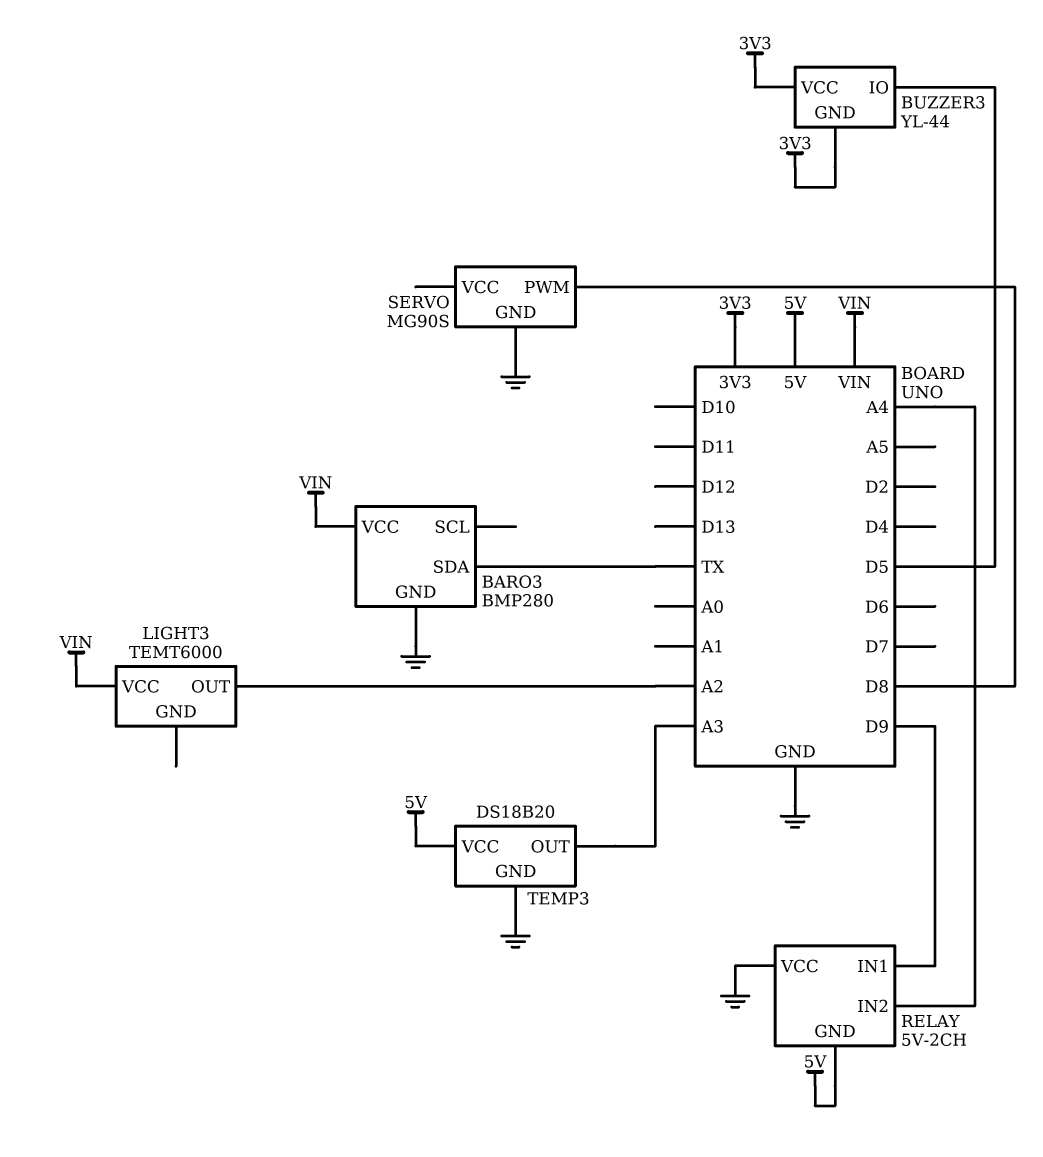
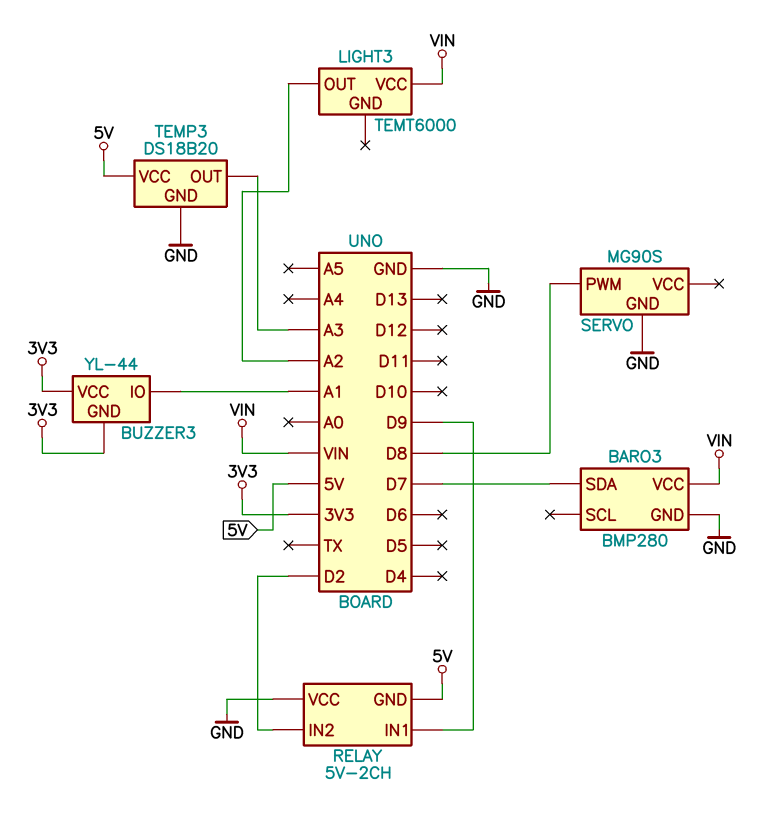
BARO3 pin SDA: TX -> D7
BUZZER3 pin IO: D5 -> A1
RELAY pin IN2: A4 -> D2

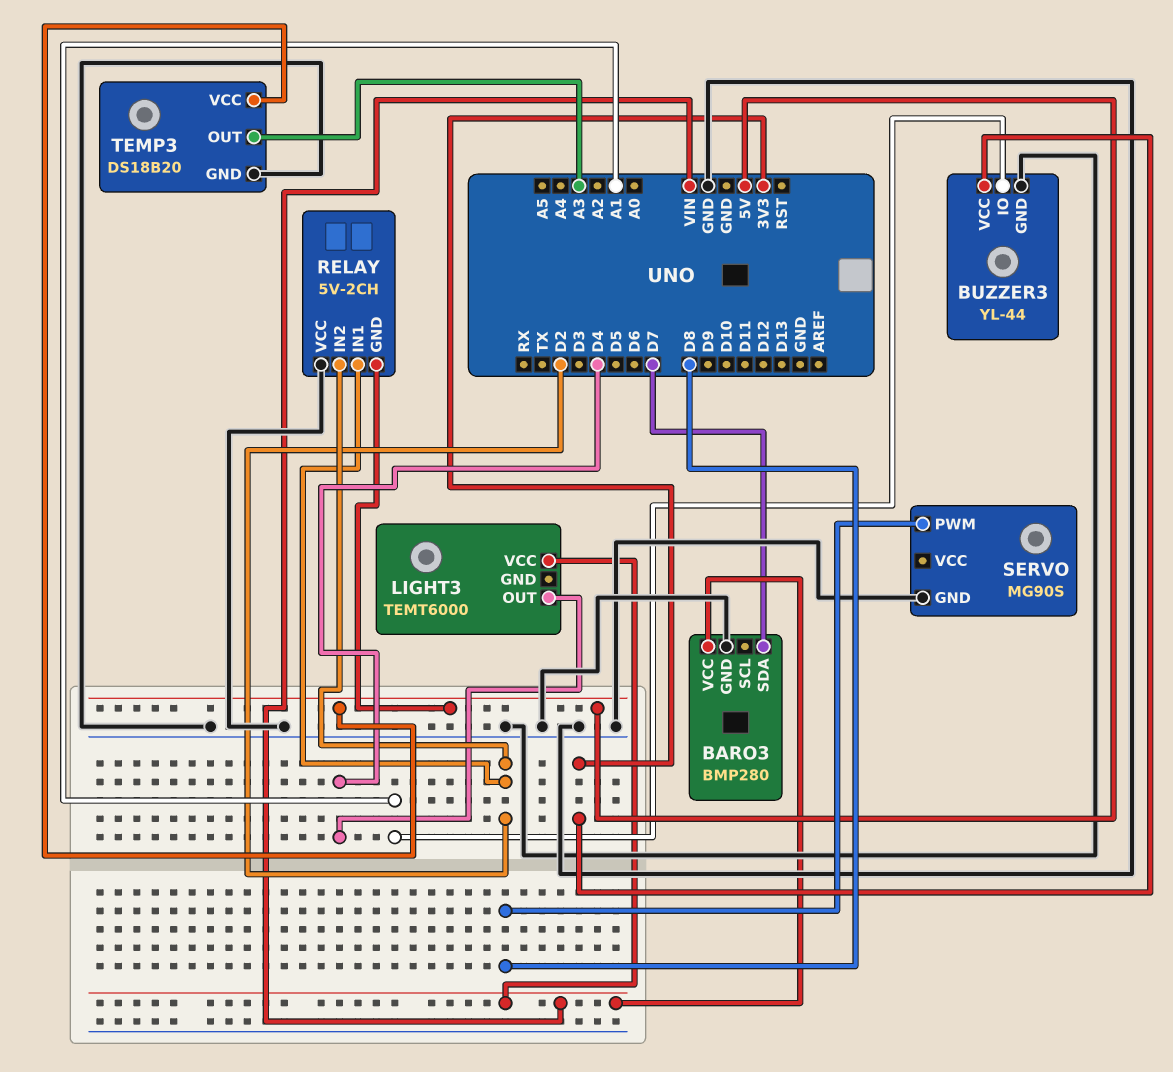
BUZZER3 pin GND: 3V3 -> GND
LIGHT3 pin OUT: A2 -> D4
RELAY pin IN1: D9 -> D2

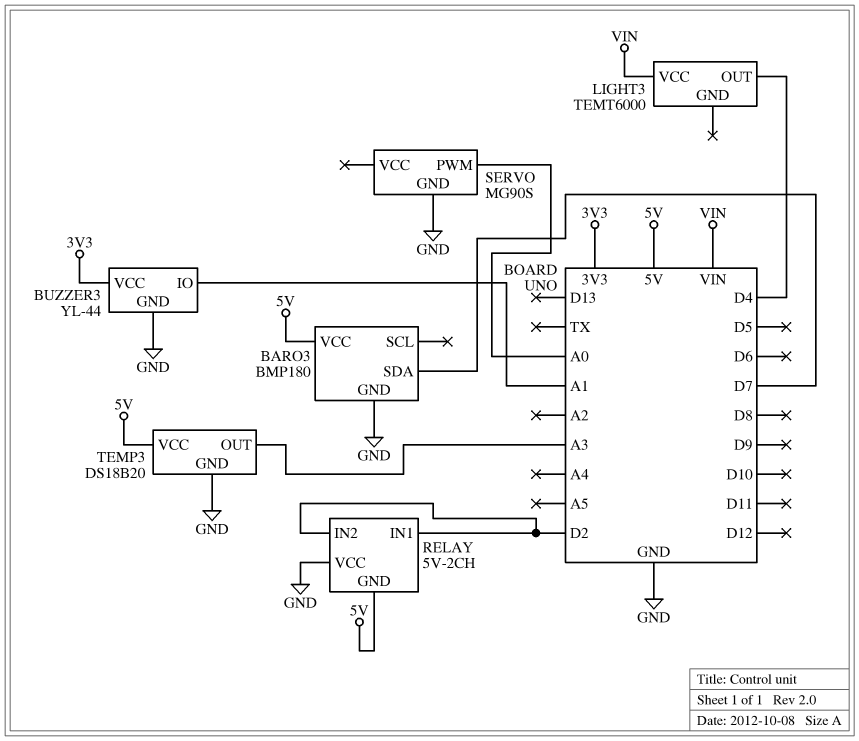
BARO3: BMP280 -> BMP180
BARO3 pin VCC: VIN -> 5V
SERVO pin PWM: D8 -> A0

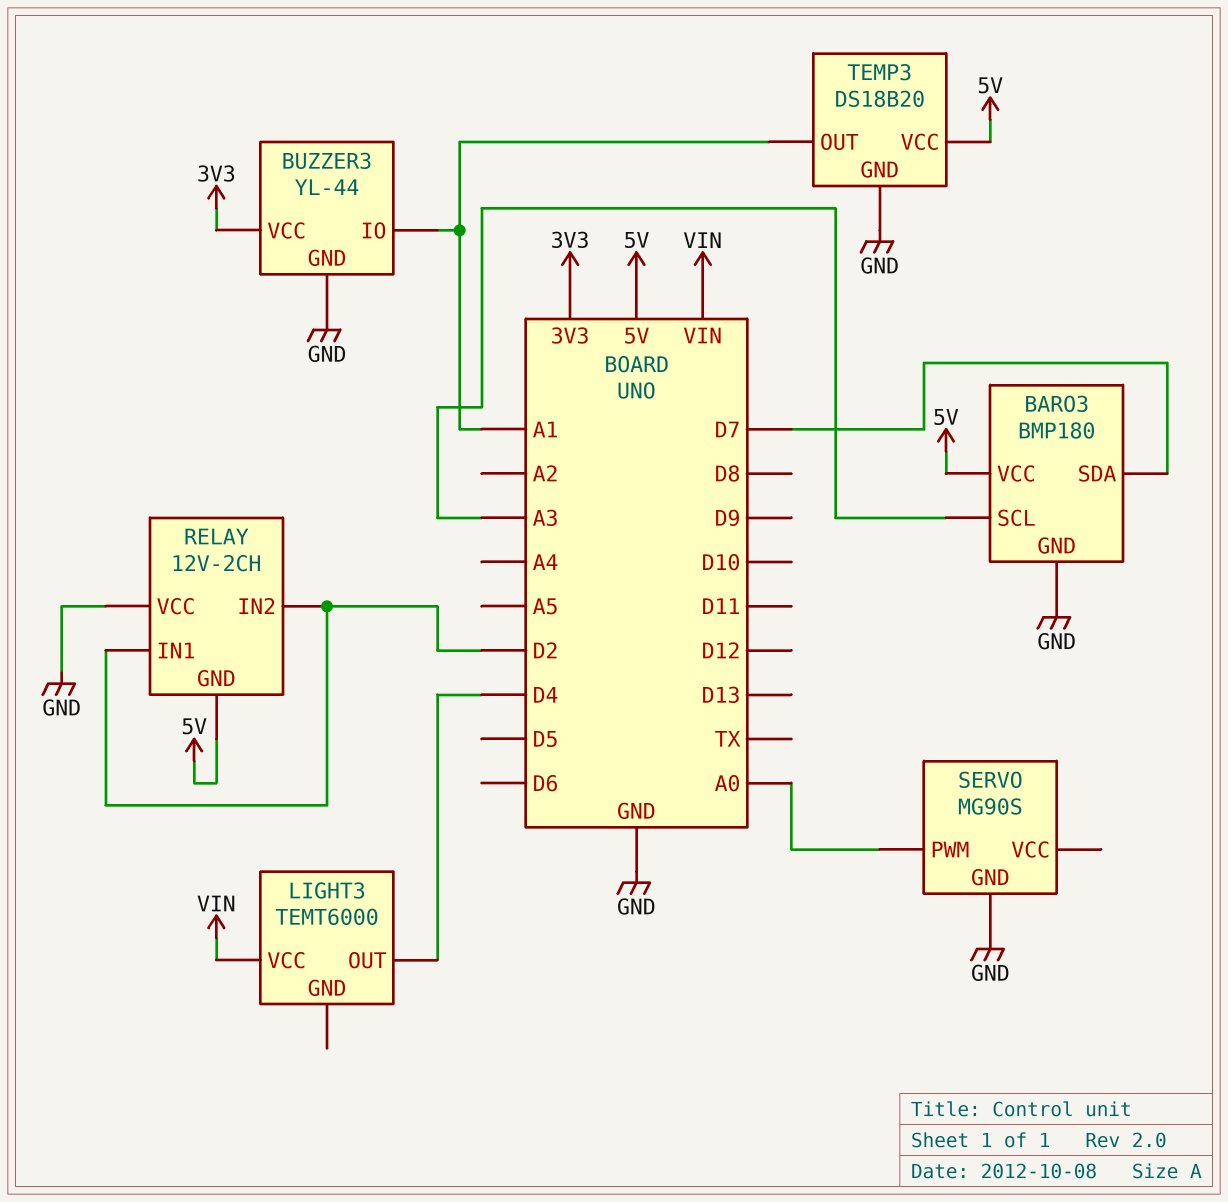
BARO3 pin SCL: none -> A3
RELAY: 5V-2CH -> 12V-2CH
TEMP3 pin OUT: A3 -> A1

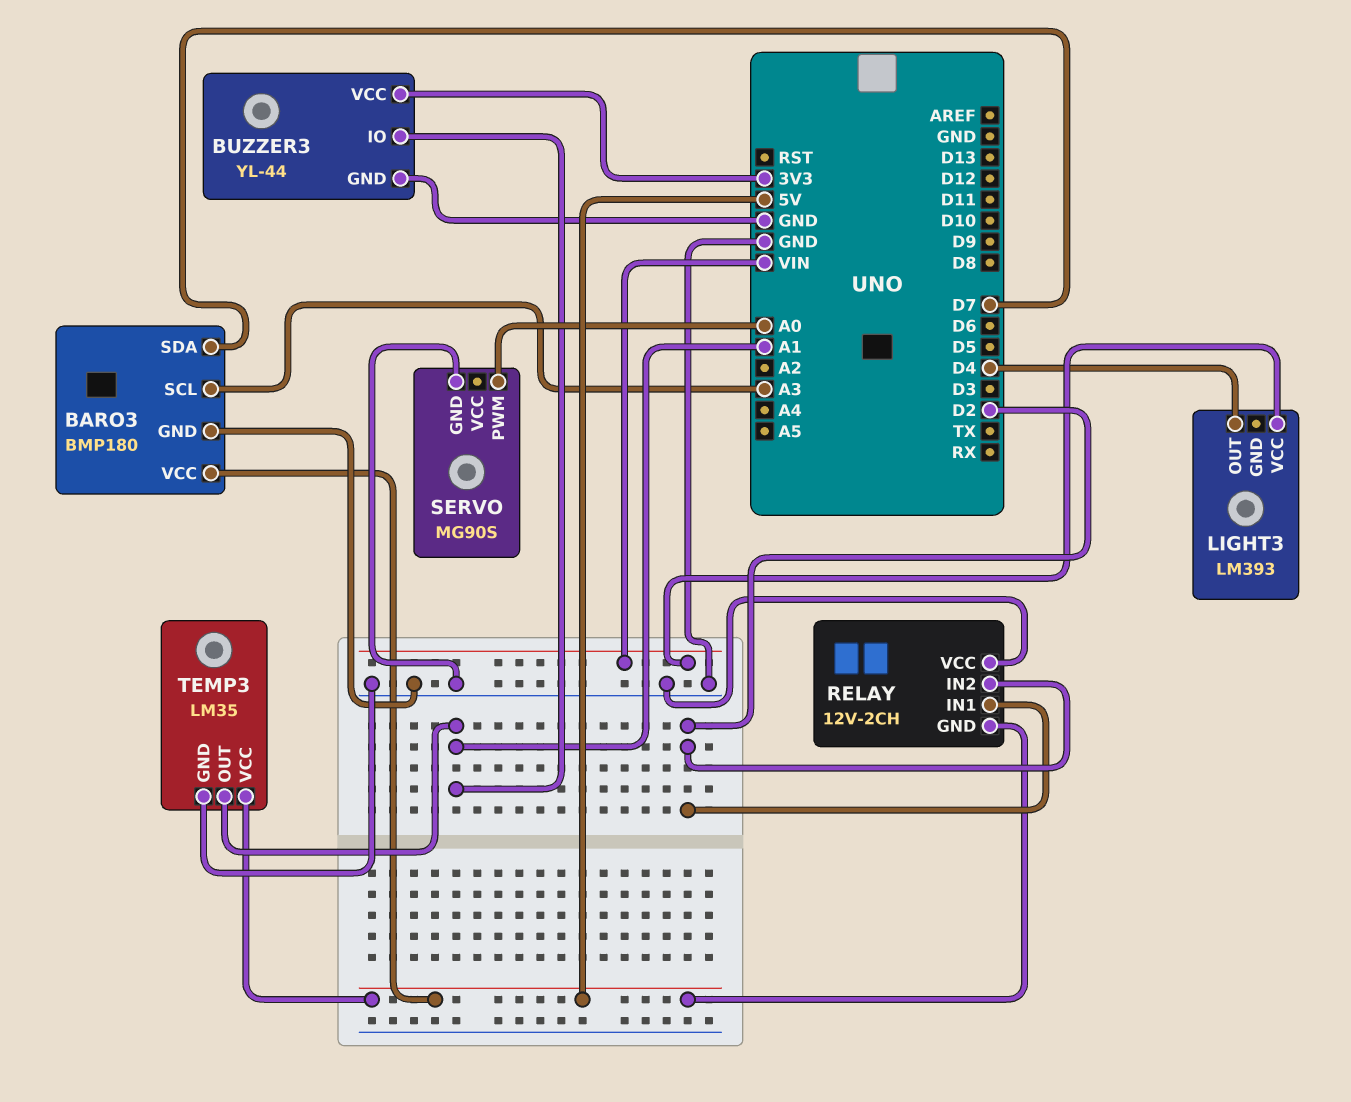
LIGHT3: TEMT6000 -> LM393
TEMP3: DS18B20 -> LM35

